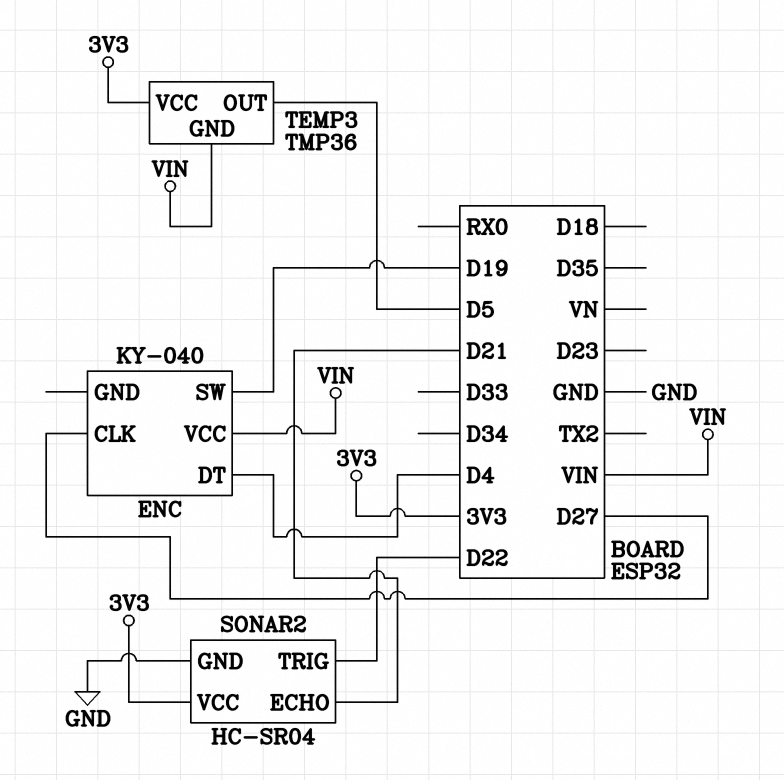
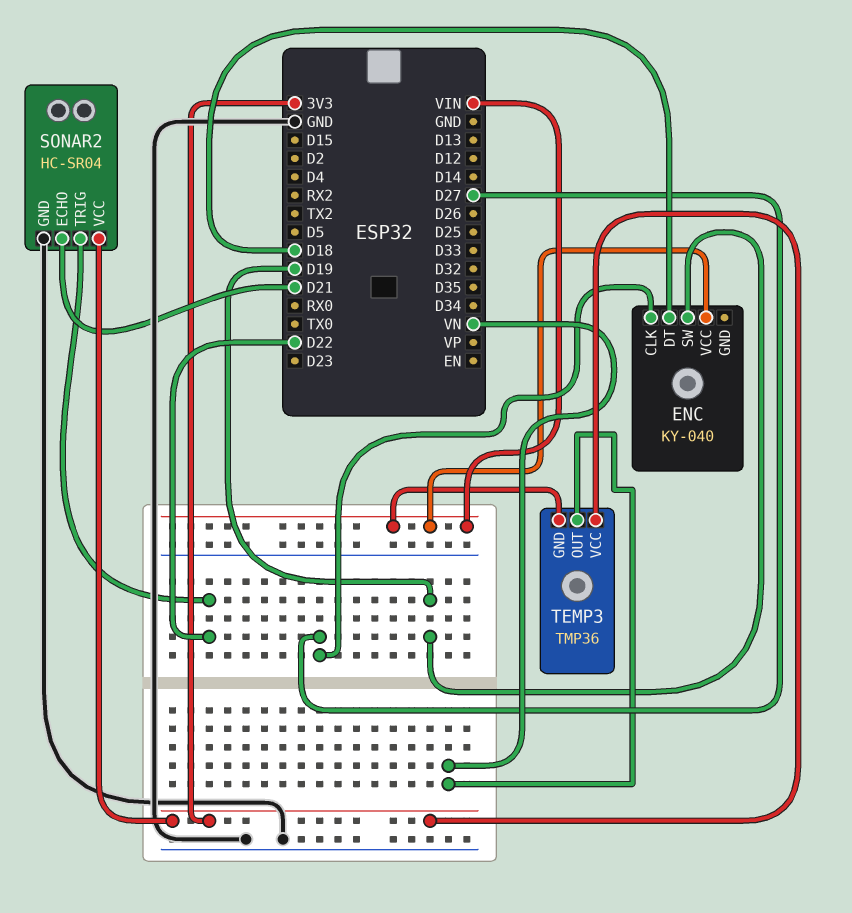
ENC pin DT: D4 -> D18
TEMP3 pin OUT: D5 -> VN

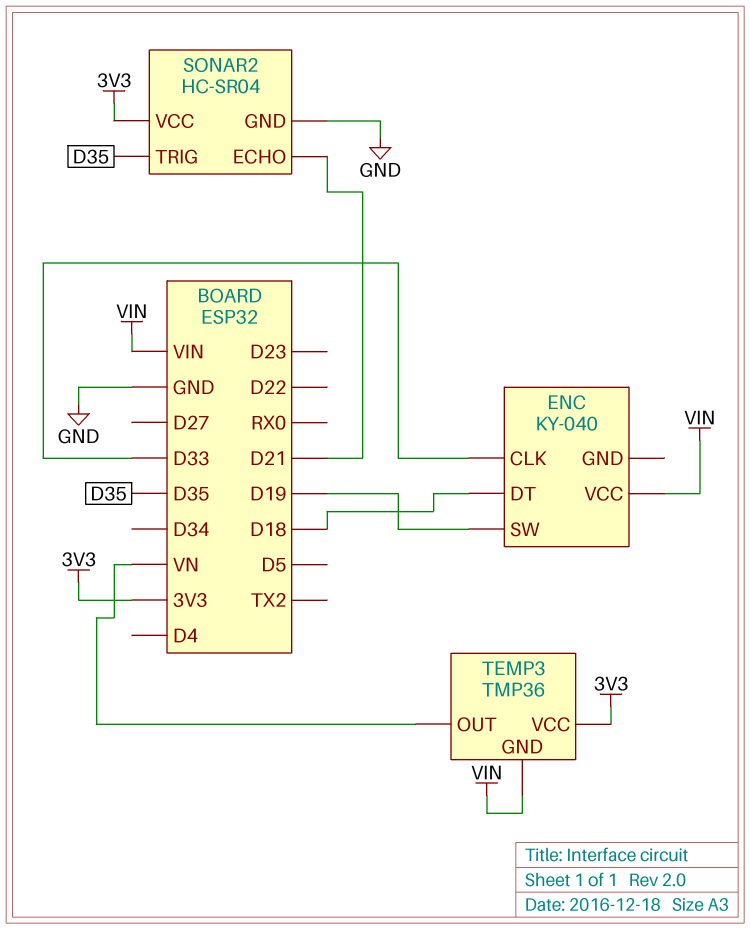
ENC pin CLK: D27 -> D33
SONAR2 pin TRIG: D22 -> D35

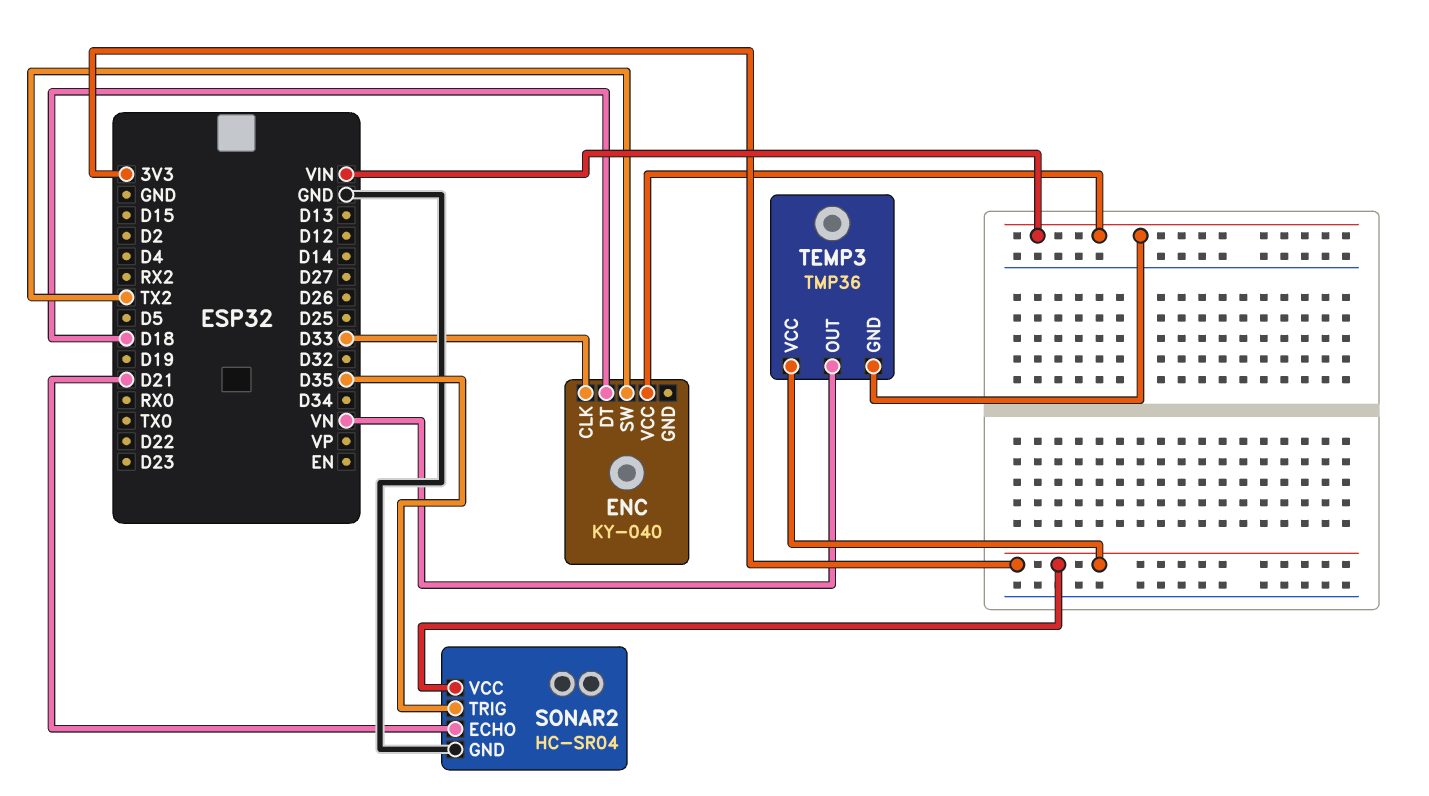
ENC pin SW: D19 -> TX2

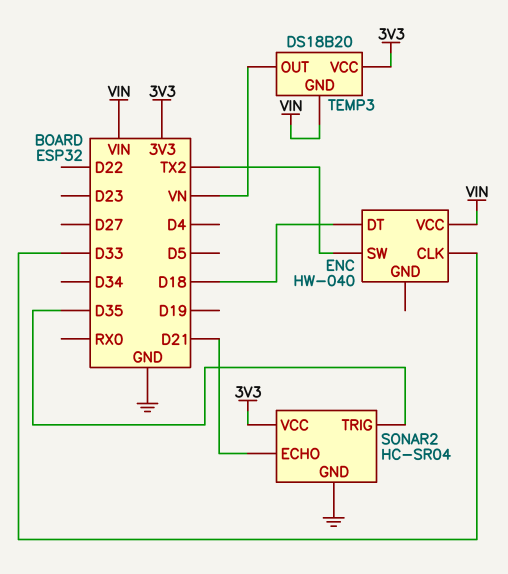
ENC: KY-040 -> HW-040
TEMP3: TMP36 -> DS18B20

